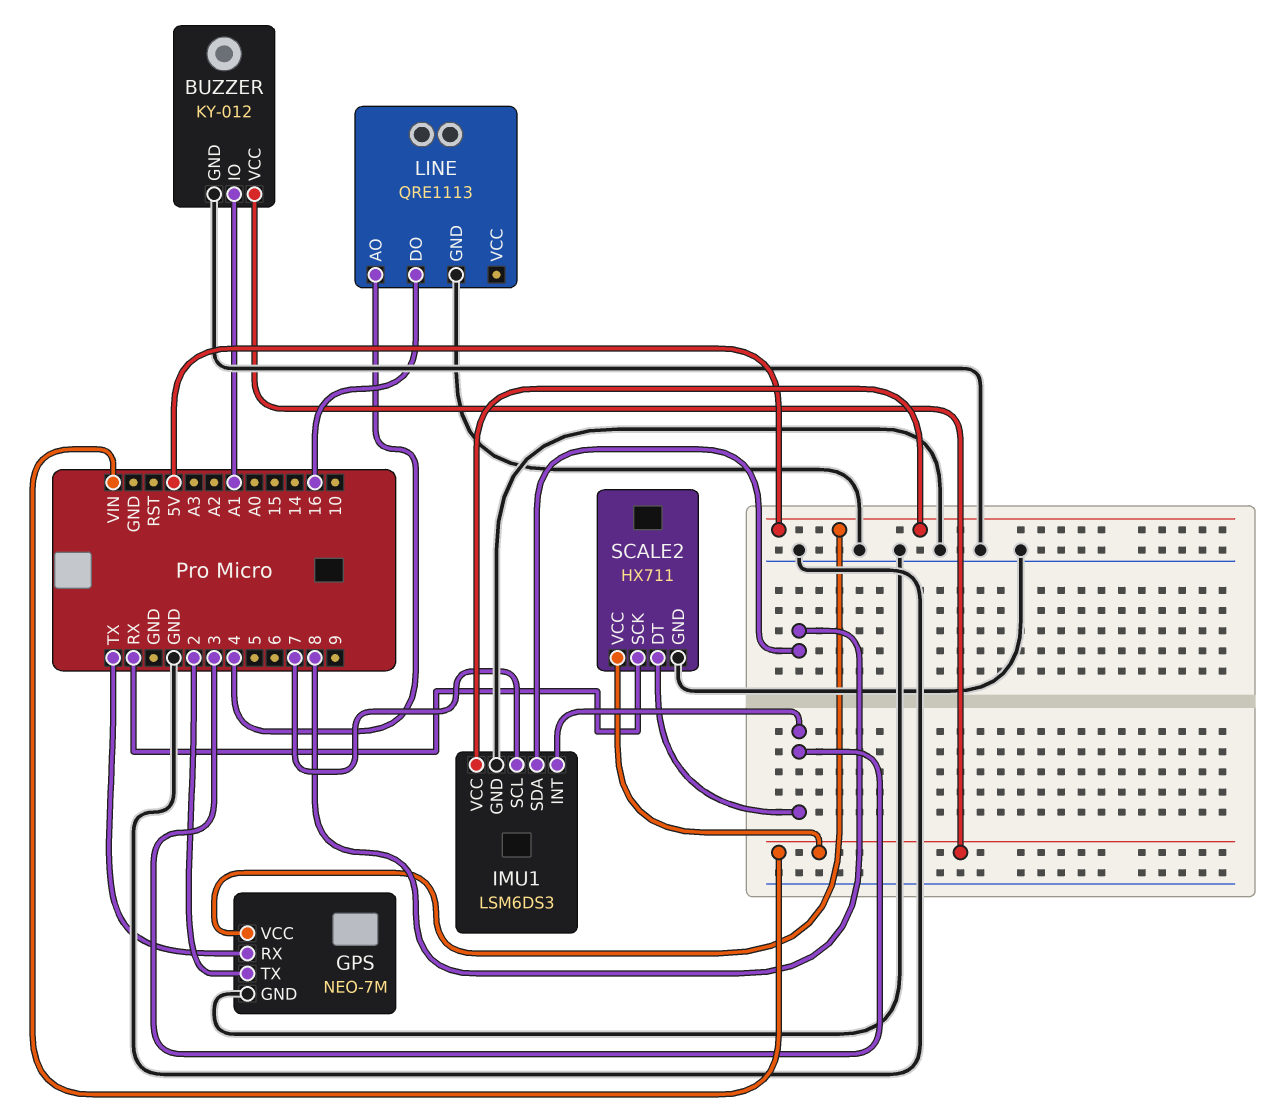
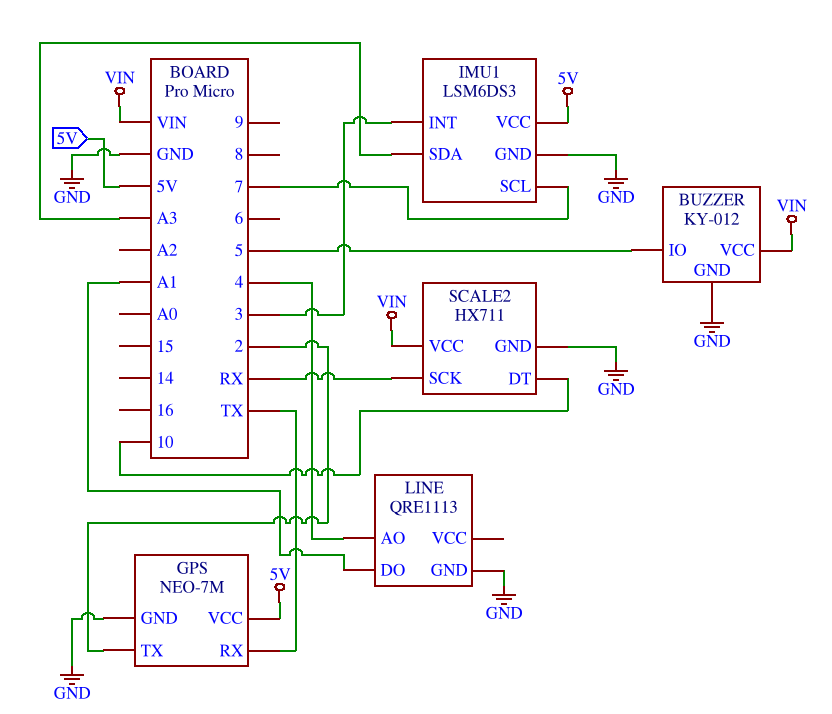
BUZZER pin IO: A1 -> 5
IMU1 pin SDA: 8 -> A3
LINE pin DO: 16 -> A1
SCALE2 pin DT: 3 -> 10

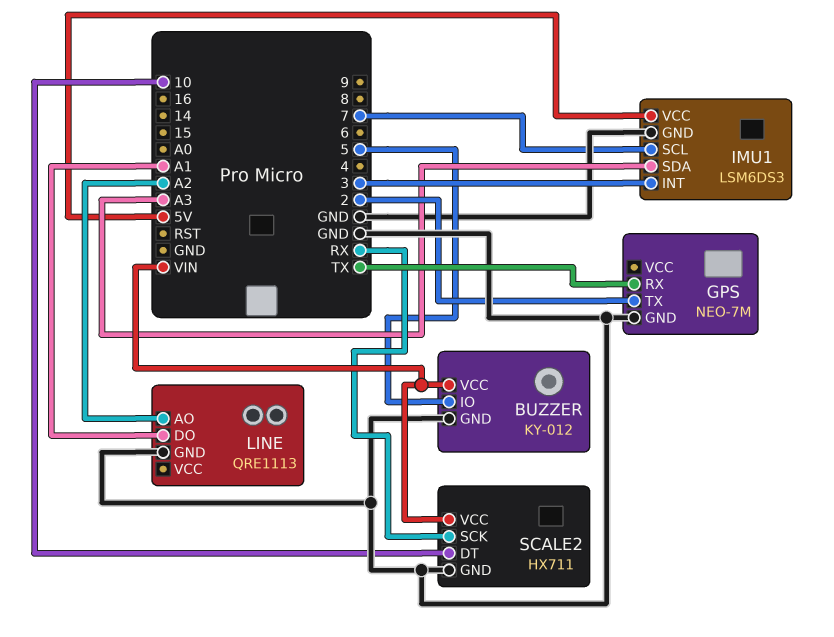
GPS pin VCC: 5V -> none
LINE pin AO: 4 -> A2

